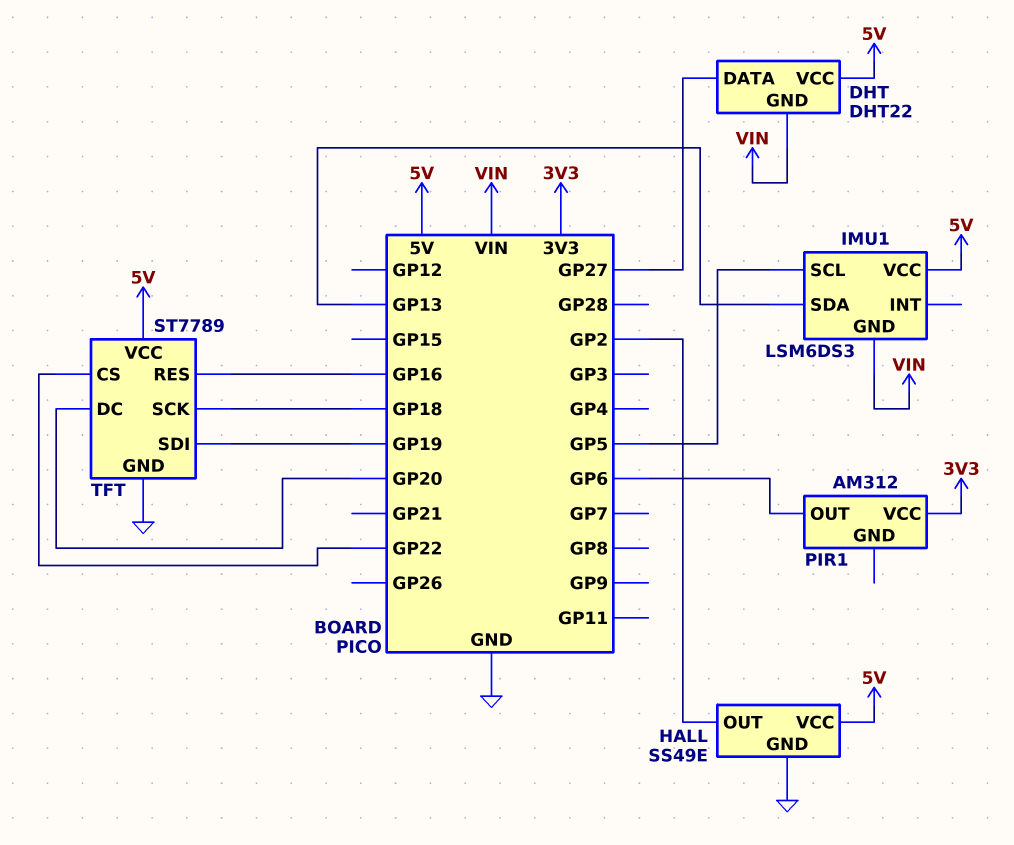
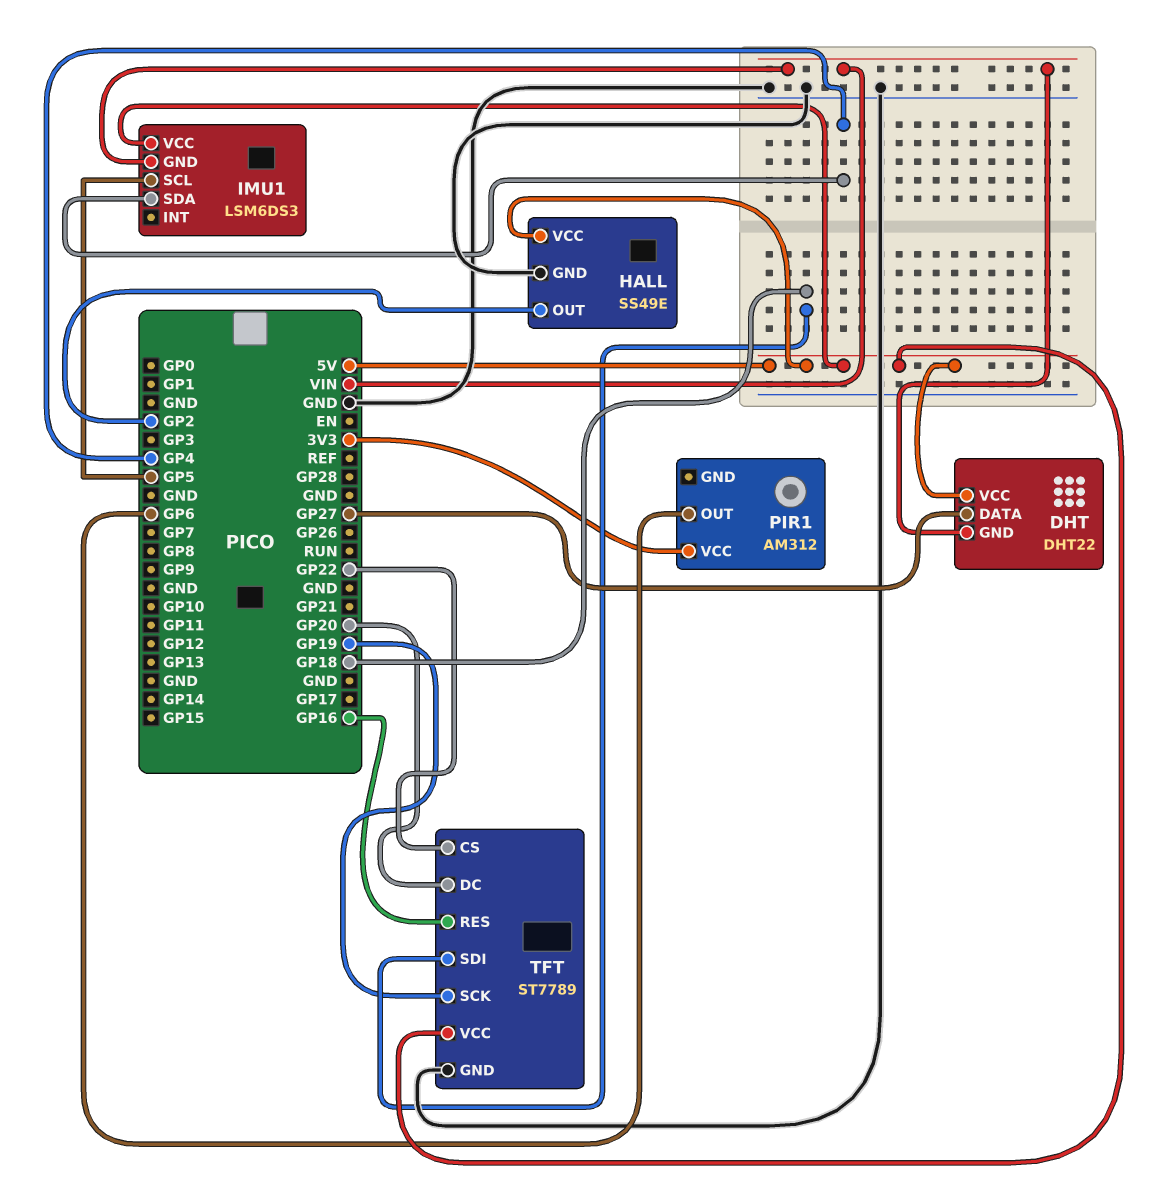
IMU1 pin SDA: GP13 -> GP4
TFT pin SCK: GP18 -> GP19
TFT pin SDI: GP19 -> GP18

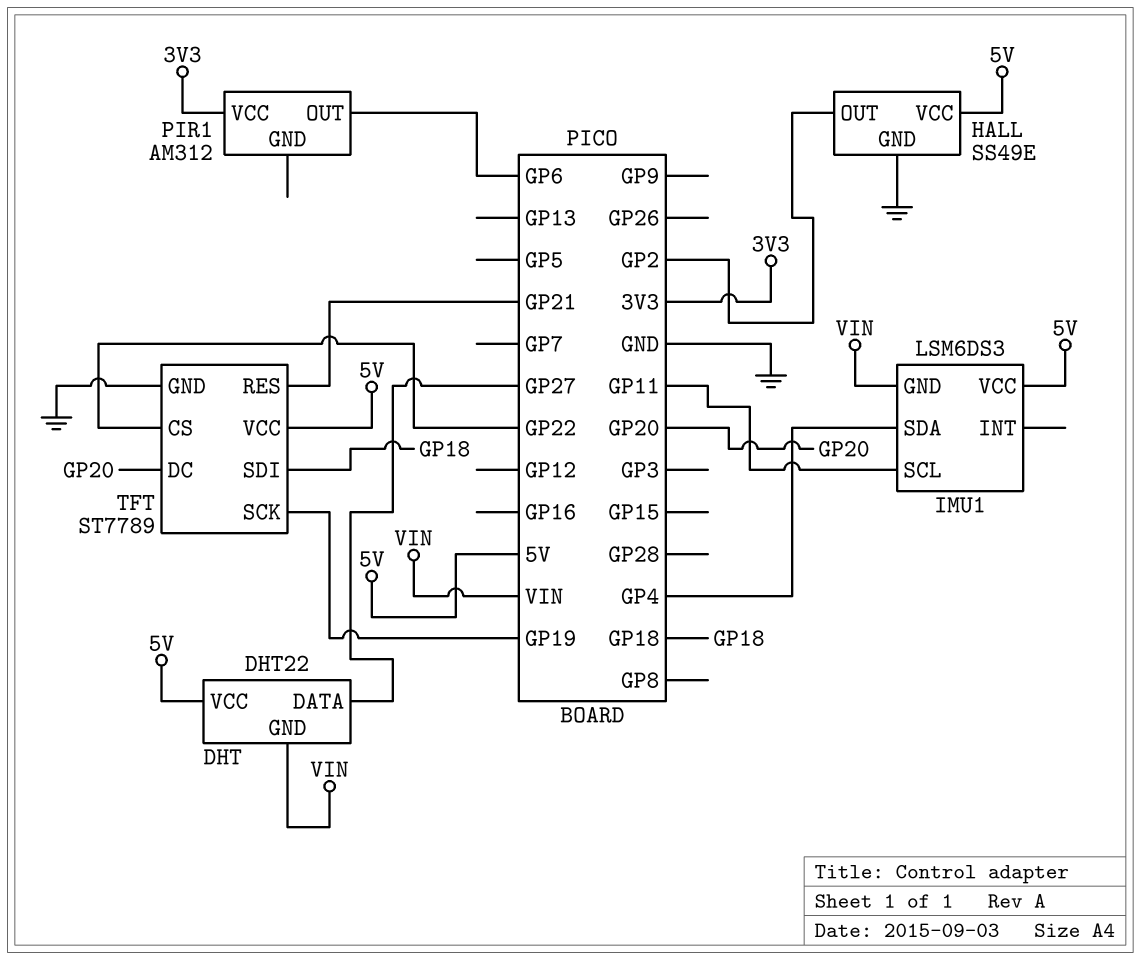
IMU1 pin SCL: GP5 -> GP11
TFT pin RES: GP16 -> GP21

